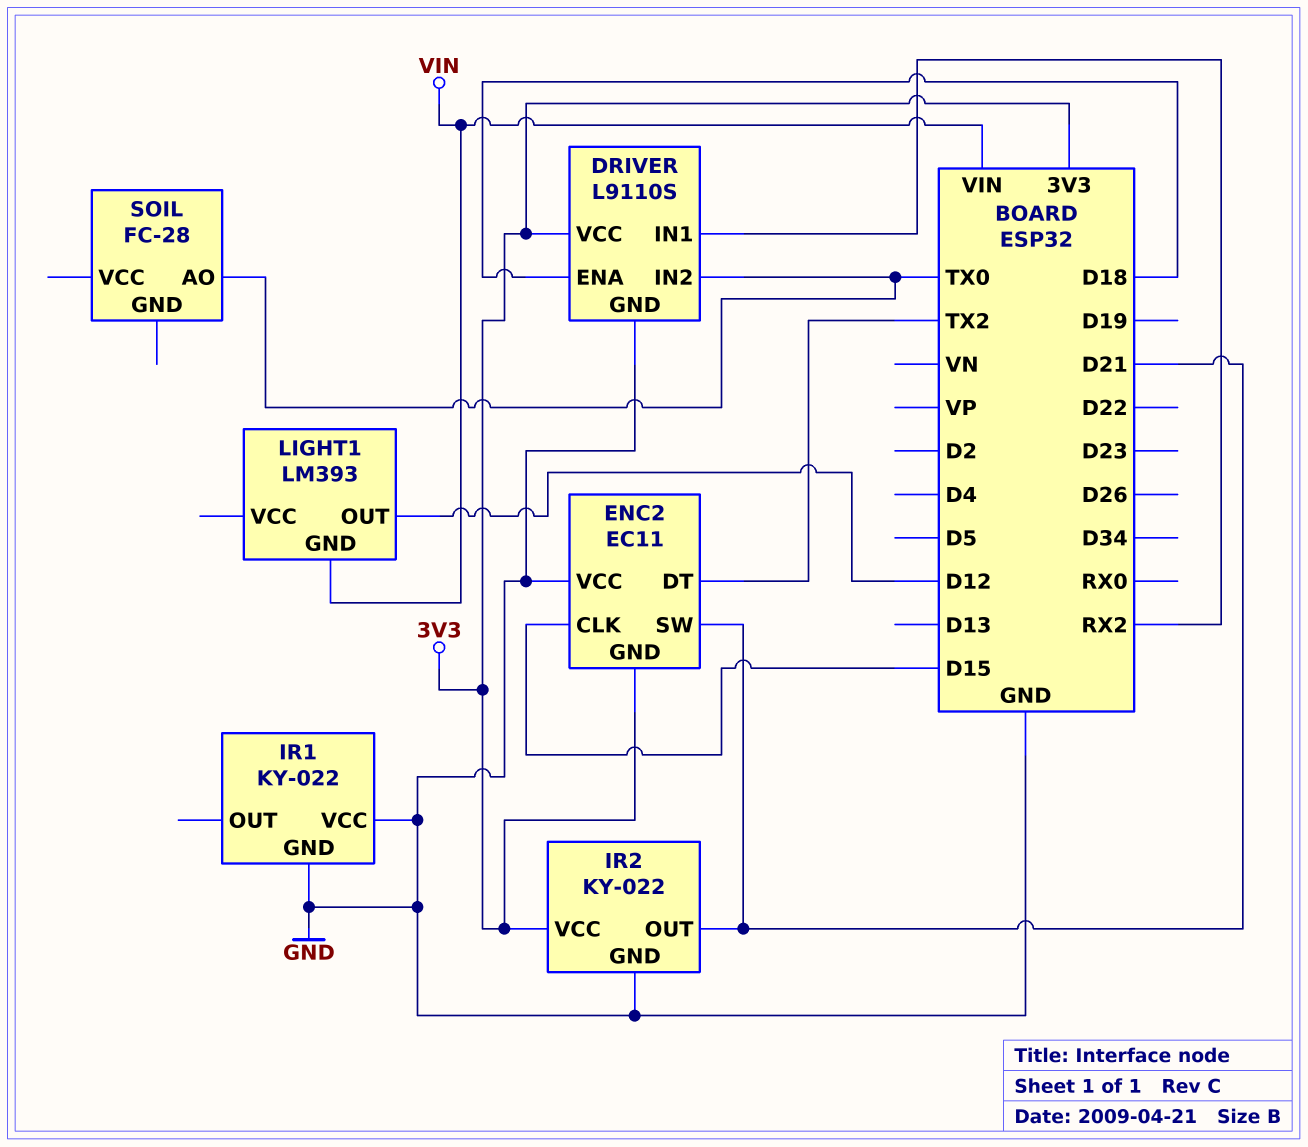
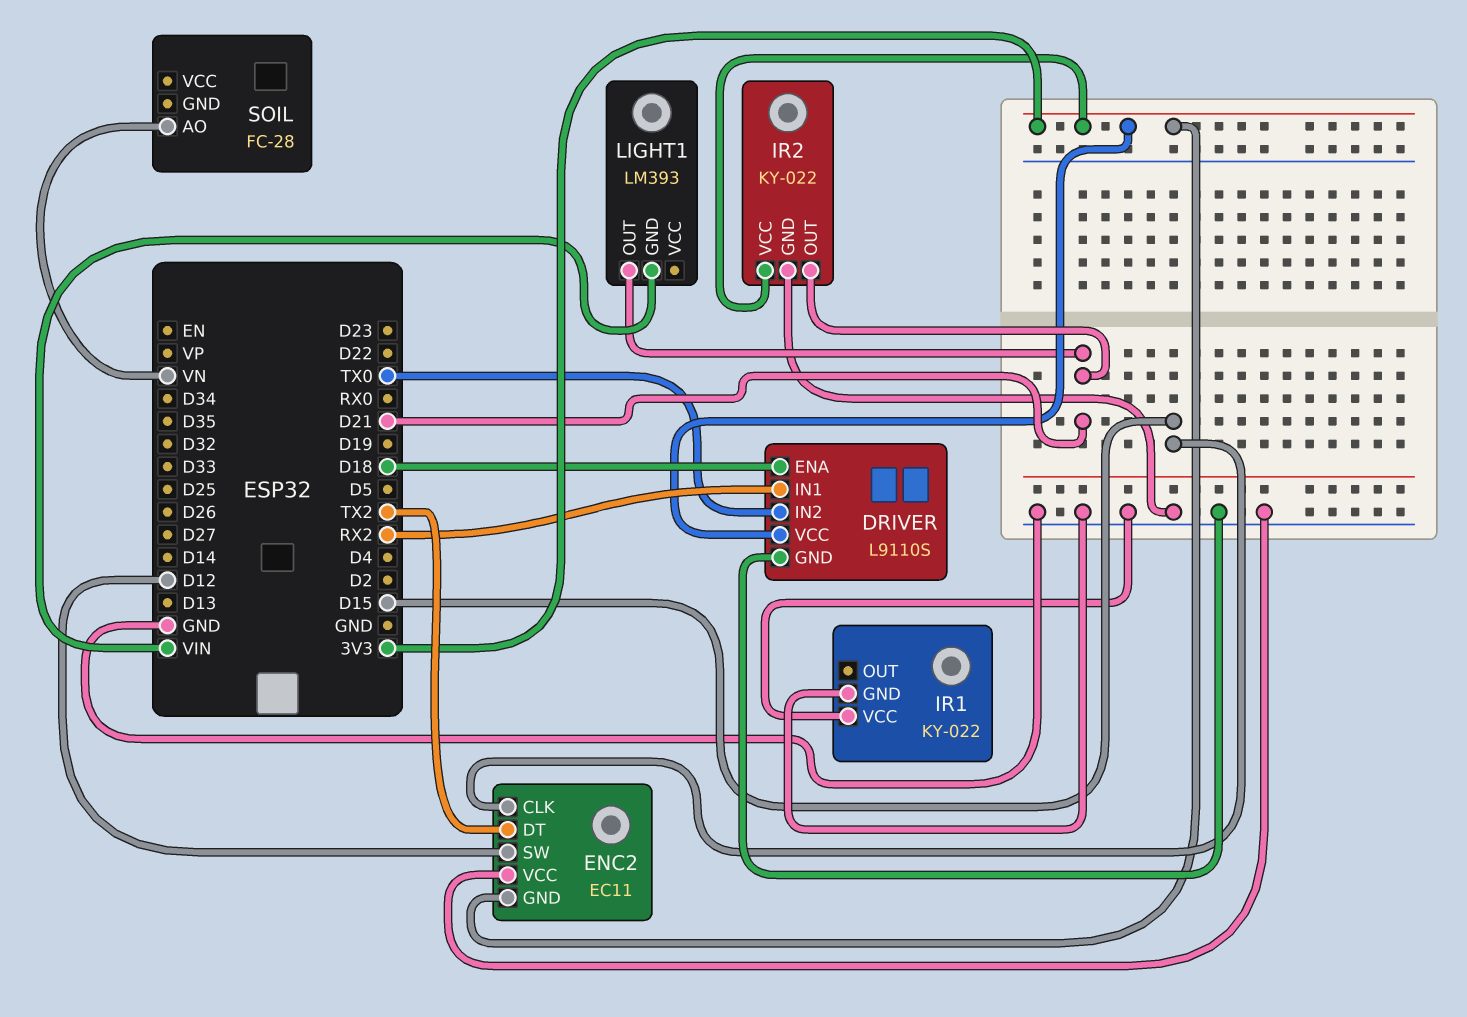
ENC2 pin SW: D21 -> D12
LIGHT1 pin OUT: D12 -> D21
SOIL pin AO: TX0 -> VN

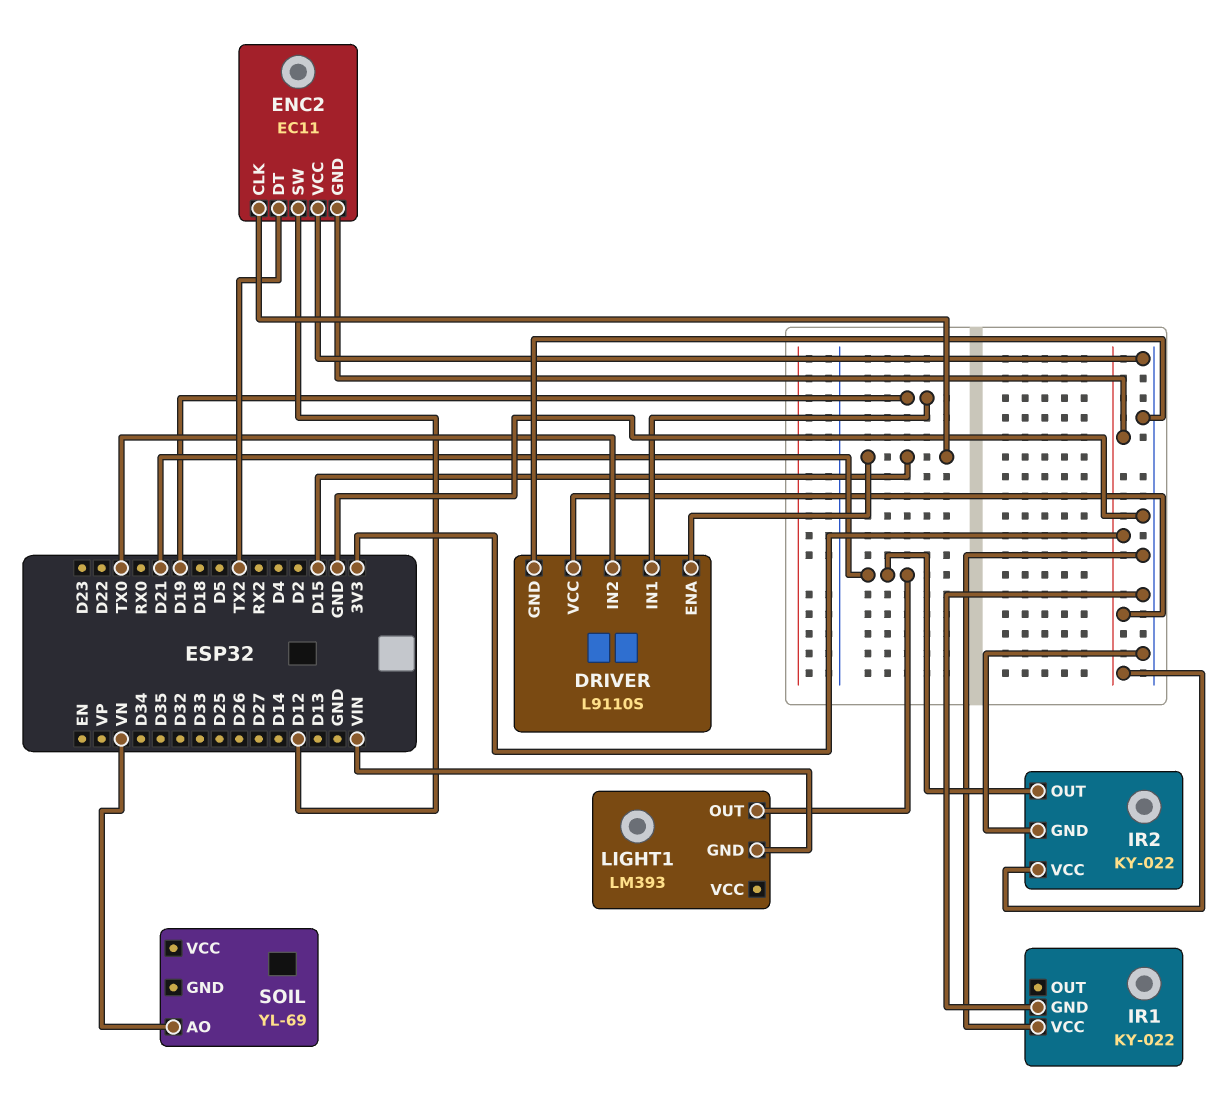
DRIVER pin ENA: D18 -> D15
DRIVER pin IN1: RX2 -> D19
SOIL: FC-28 -> YL-69

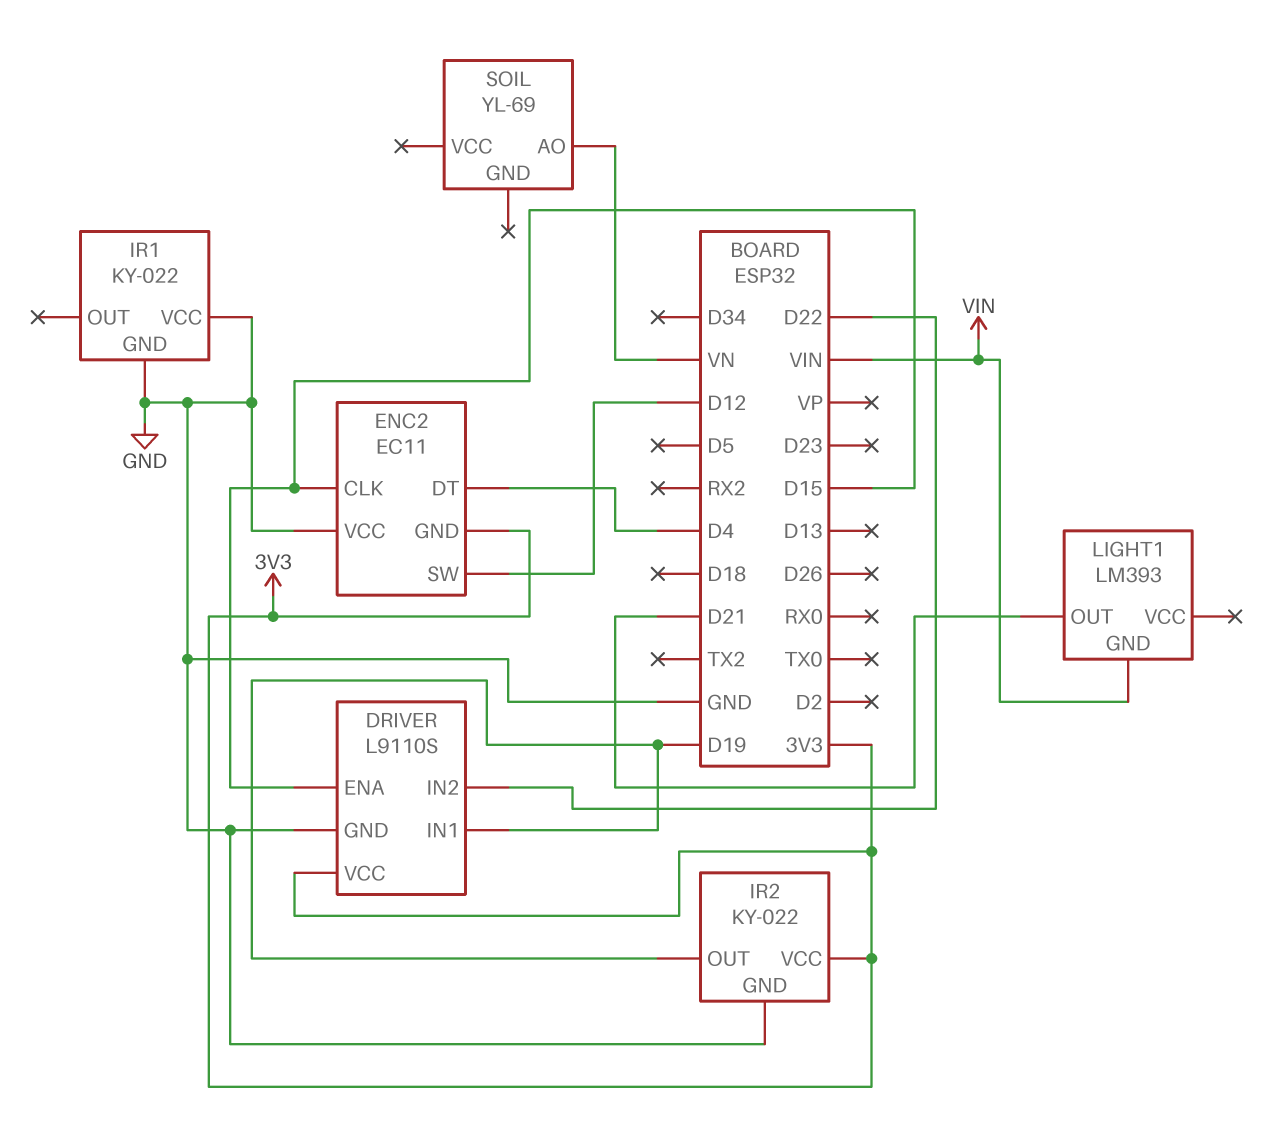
DRIVER pin IN2: TX0 -> D22
ENC2 pin DT: TX2 -> D4
IR2 pin OUT: D21 -> D19

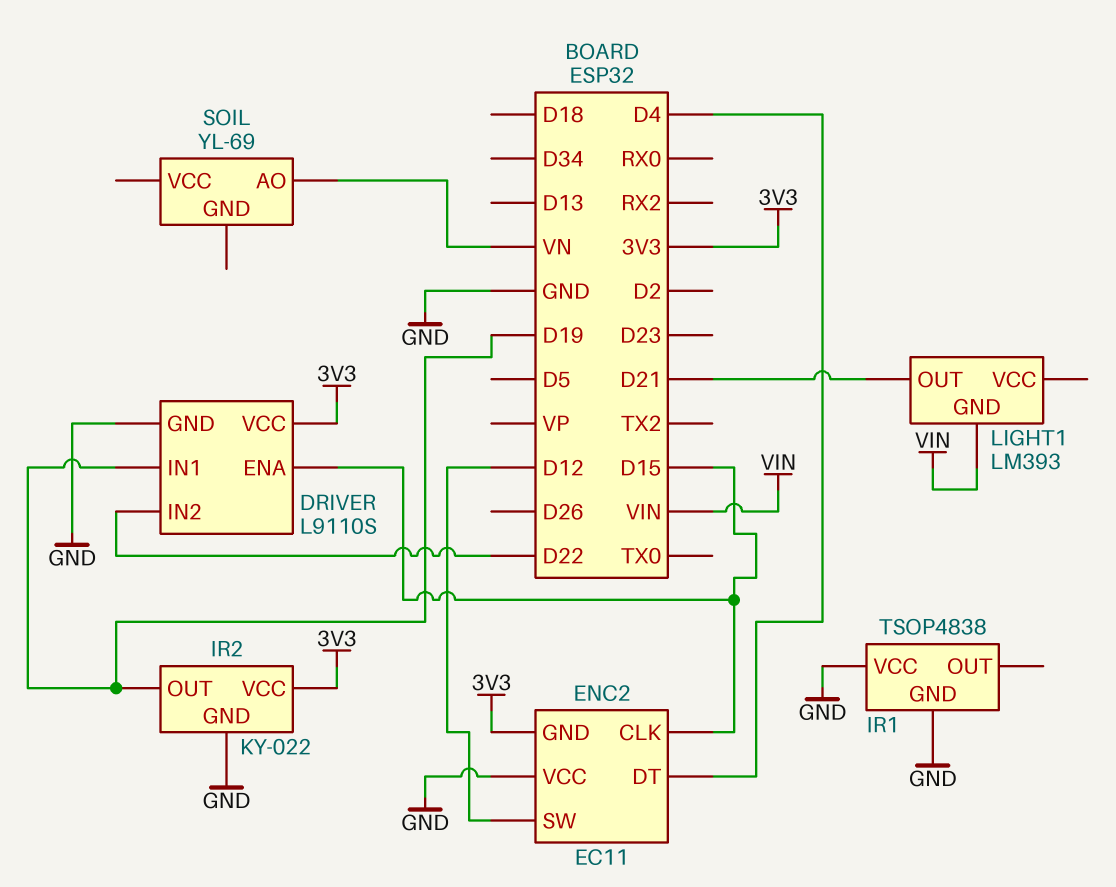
IR1: KY-022 -> TSOP4838

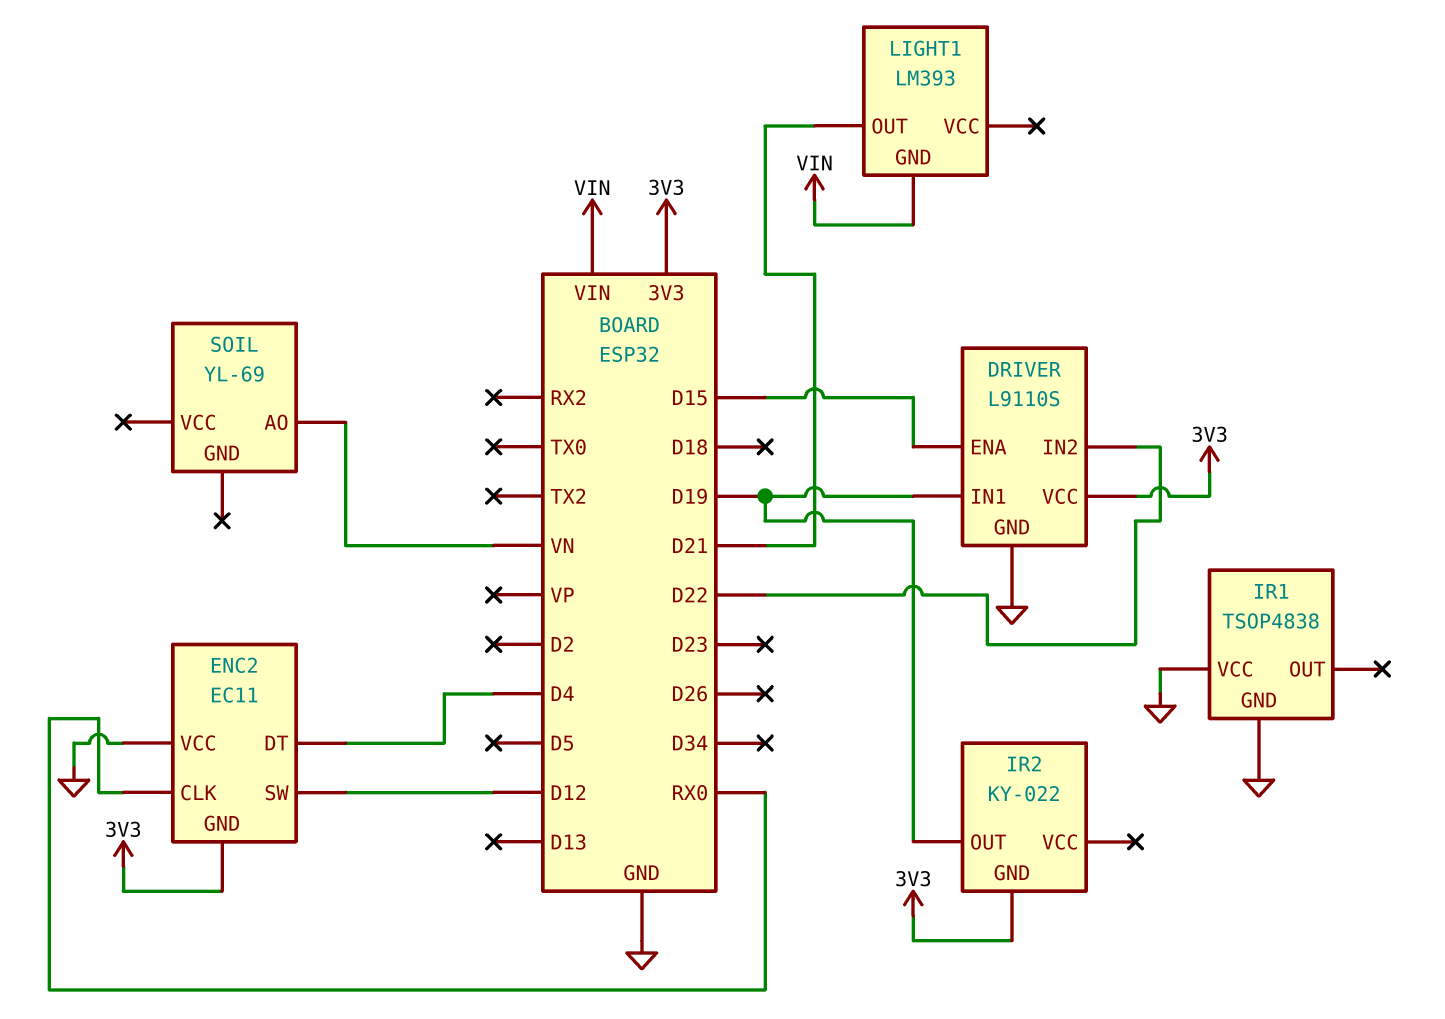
ENC2 pin CLK: D15 -> RX0
IR2 pin GND: GND -> 3V3
IR2 pin VCC: 3V3 -> none

